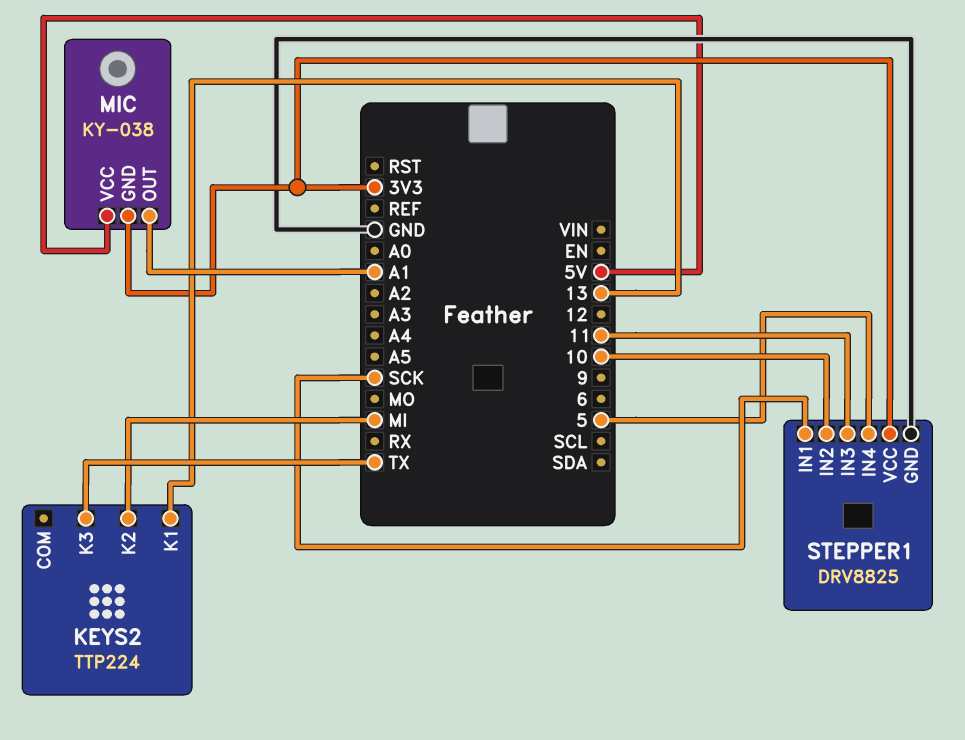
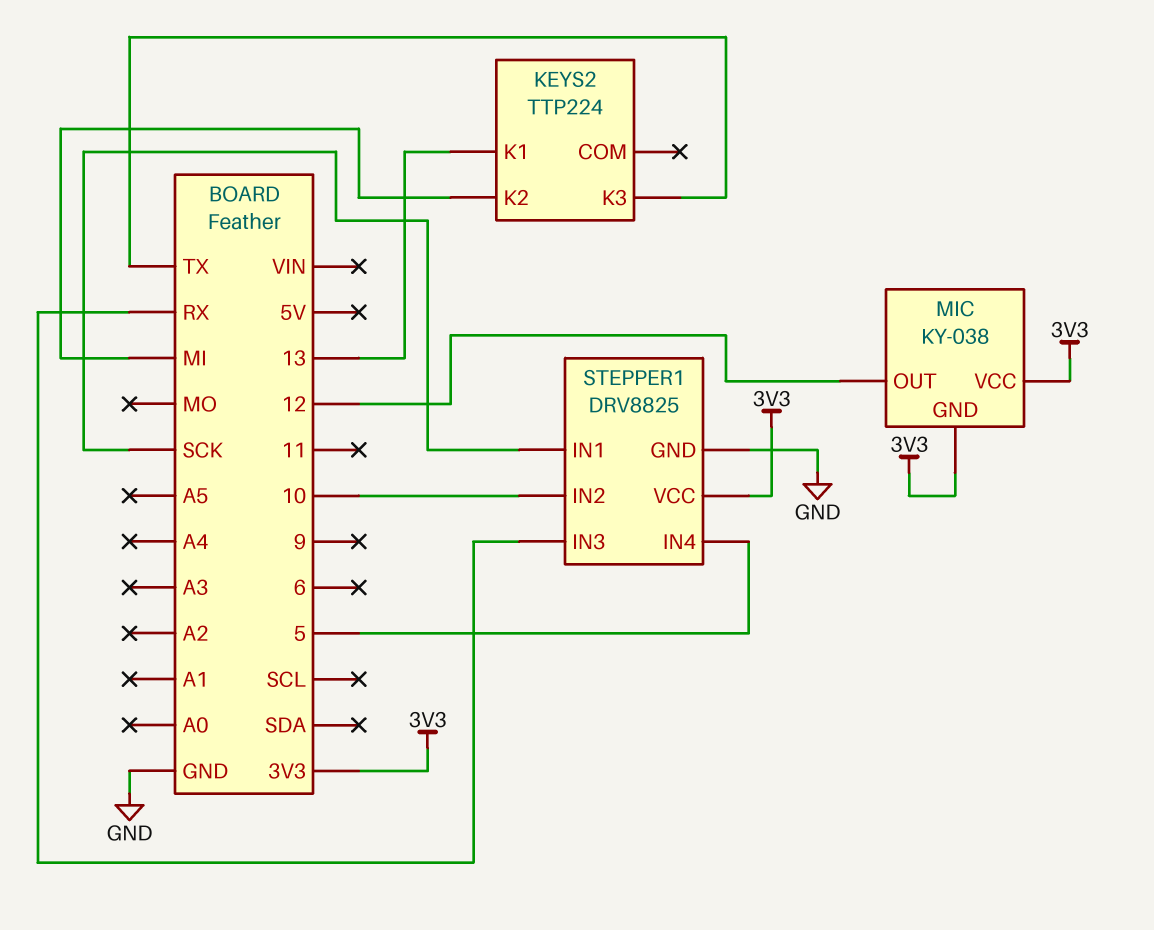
MIC pin OUT: A1 -> 12
MIC pin VCC: 5V -> 3V3
STEPPER1 pin IN3: 11 -> RX

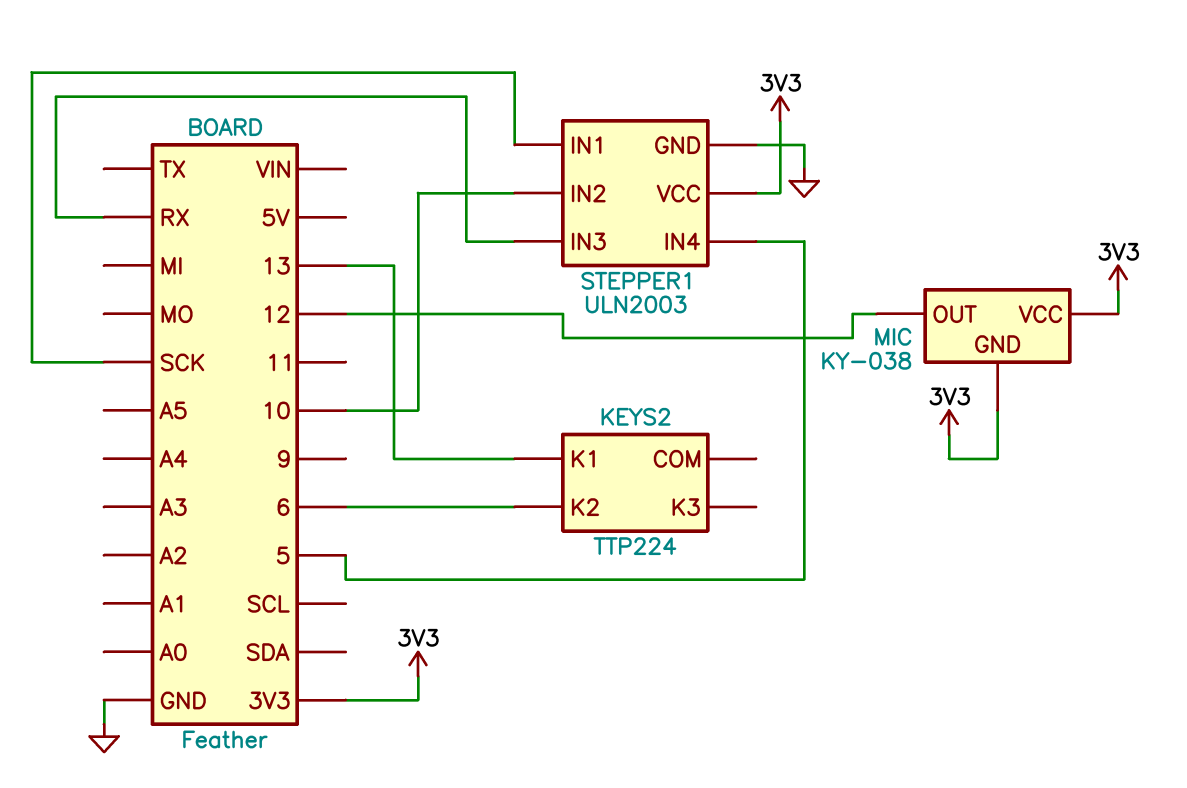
KEYS2 pin K2: MI -> 6
KEYS2 pin K3: TX -> none
STEPPER1: DRV8825 -> ULN2003

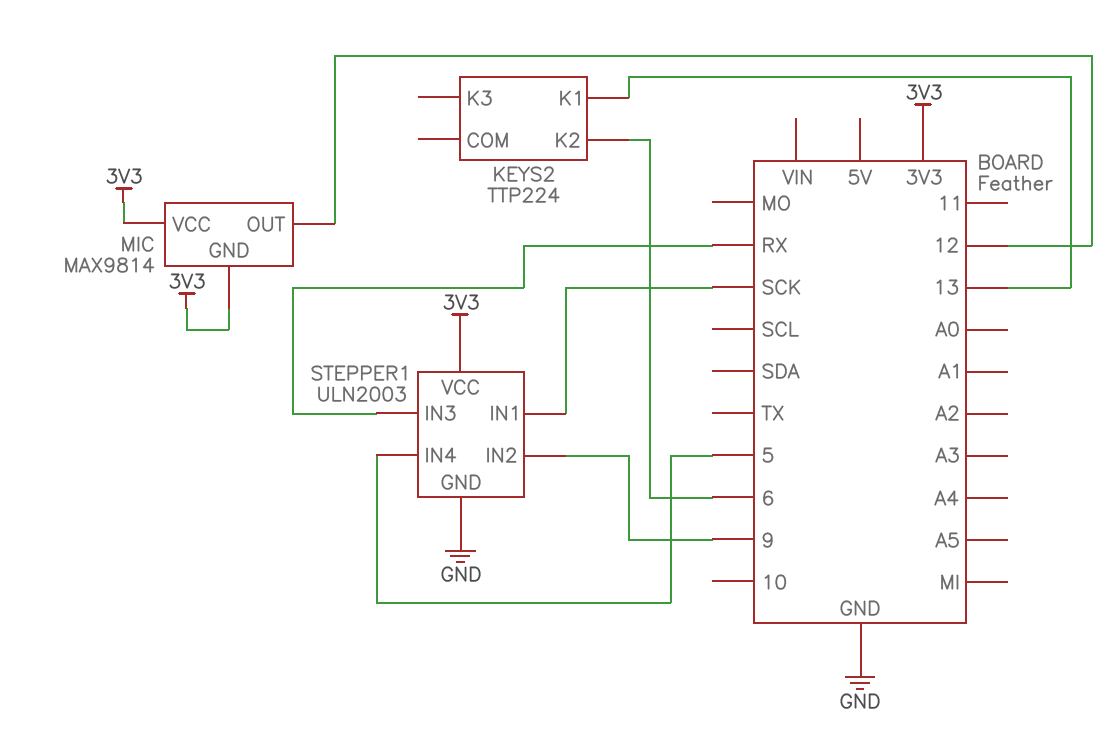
MIC: KY-038 -> MAX9814
STEPPER1 pin IN2: 10 -> 9

